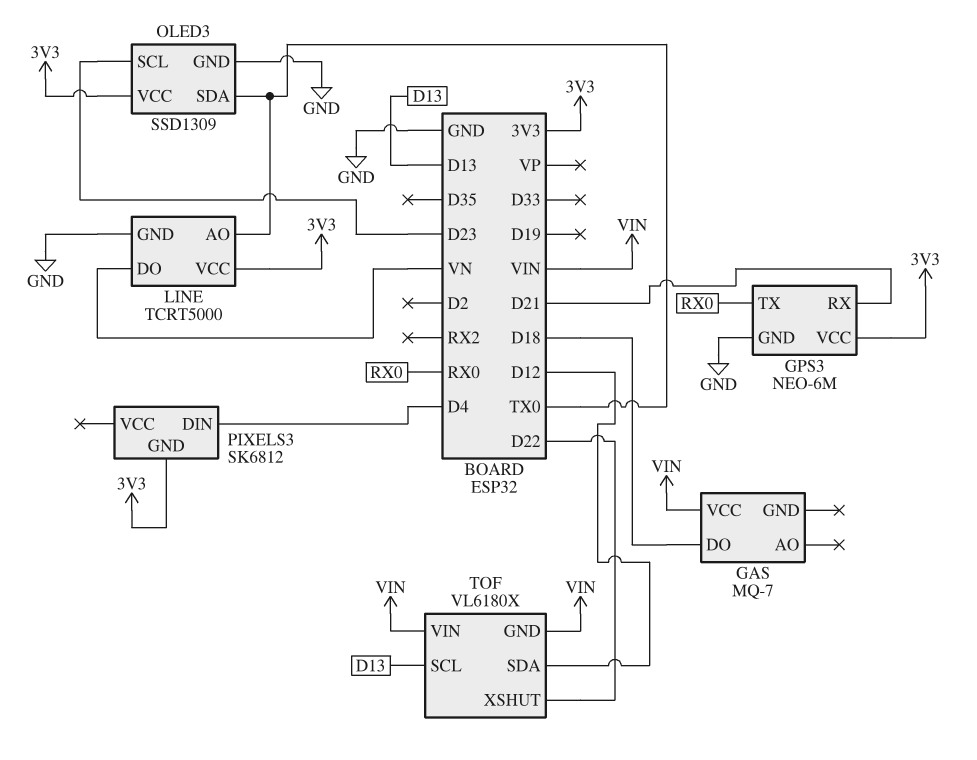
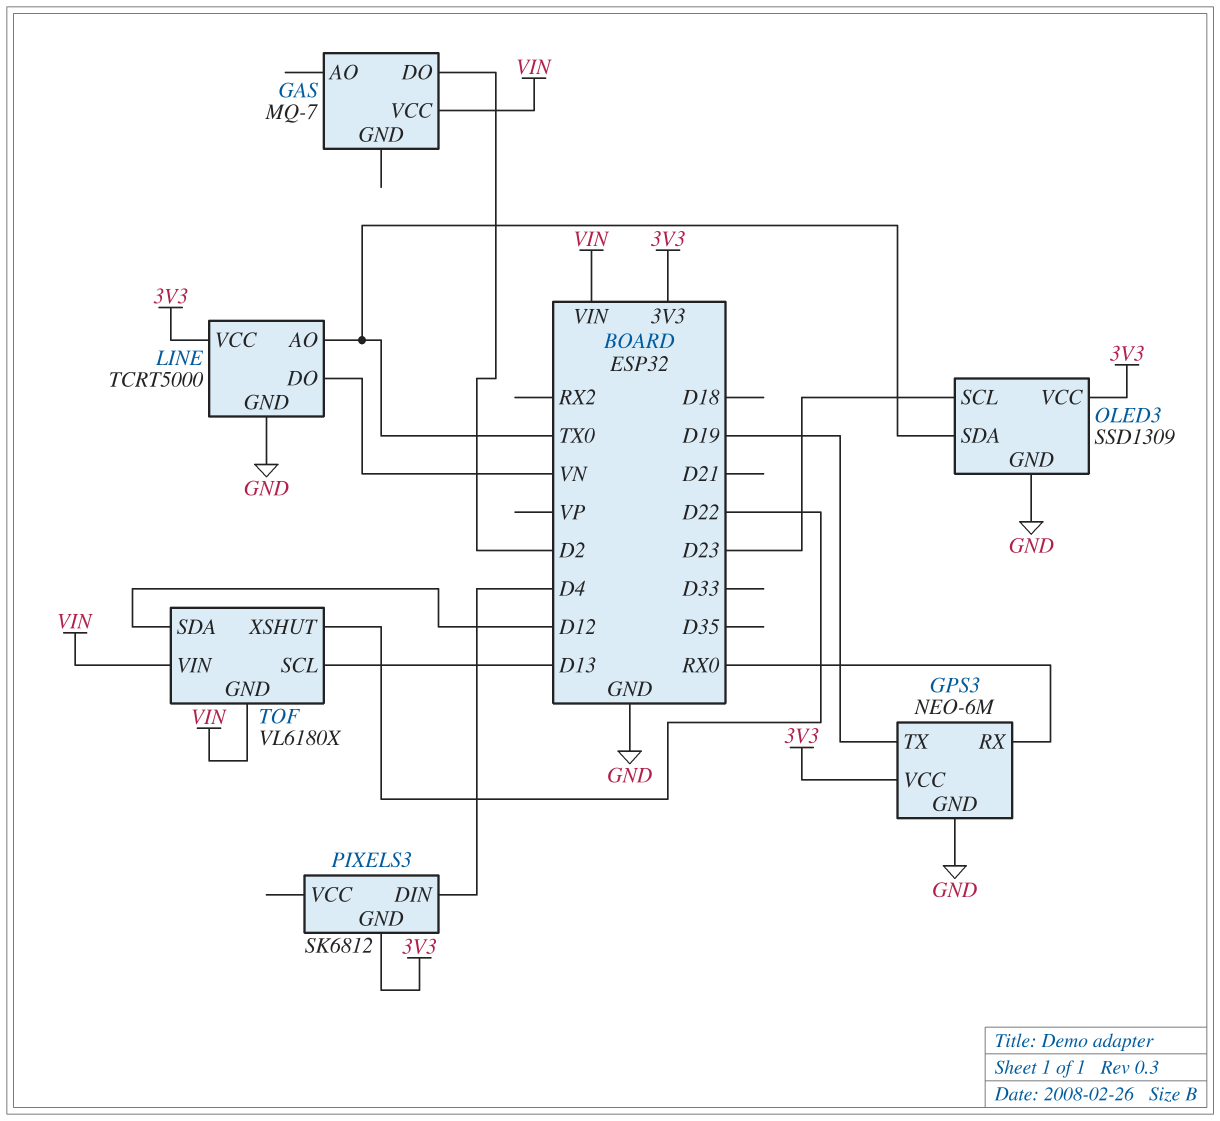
GAS pin DO: D18 -> D2
GPS3 pin RX: D21 -> RX0
GPS3 pin TX: RX0 -> D19

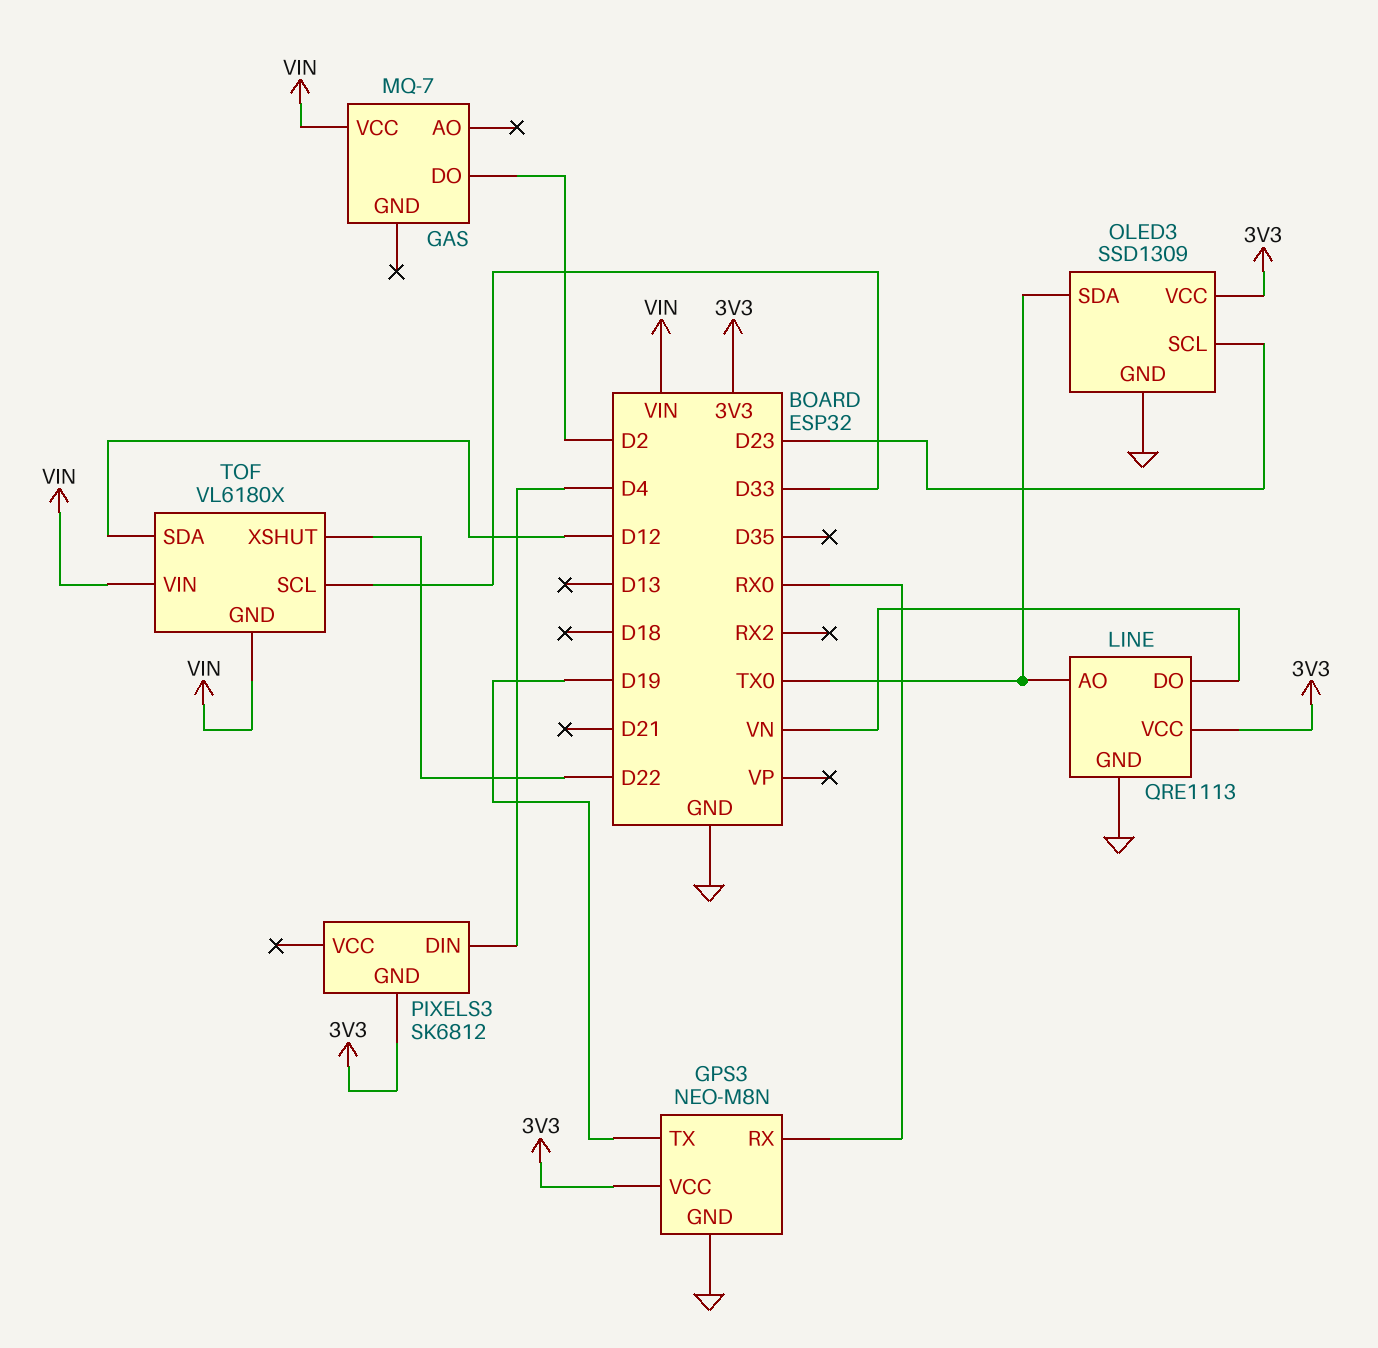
GPS3: NEO-6M -> NEO-M8N
LINE: TCRT5000 -> QRE1113
TOF pin SCL: D13 -> D33

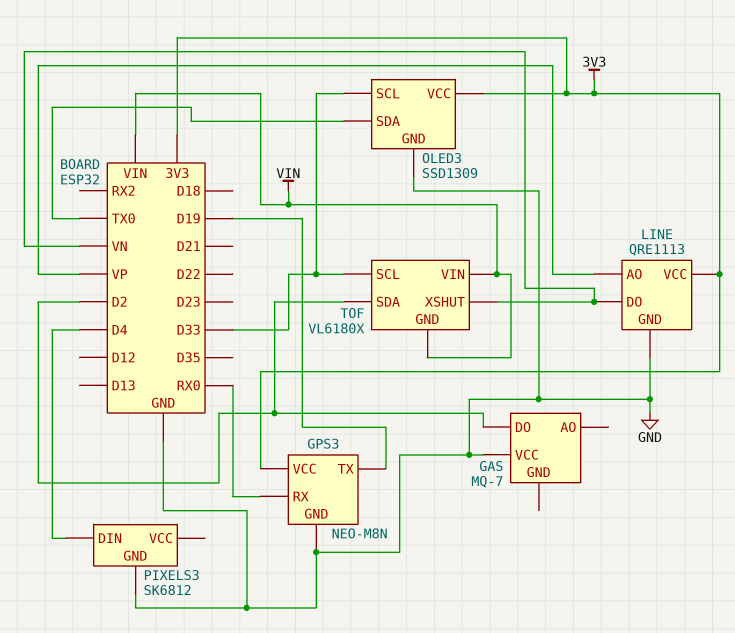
GAS pin VCC: VIN -> GND
LINE pin AO: TX0 -> VP
OLED3 pin SCL: D23 -> D33
PIXELS3 pin GND: 3V3 -> GND
TOF pin SDA: D12 -> D2
TOF pin XSHUT: D22 -> VN

